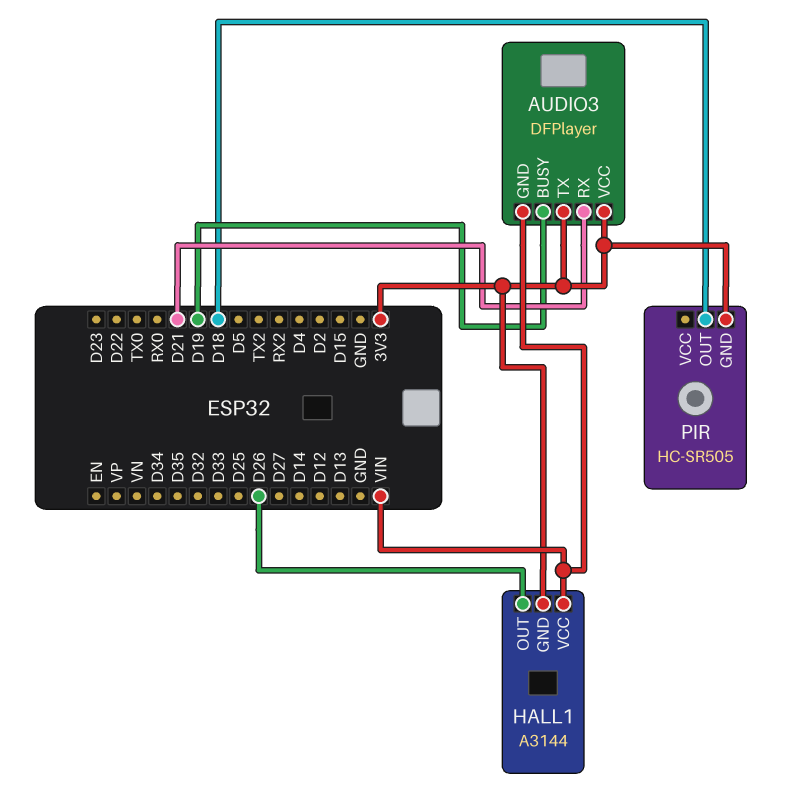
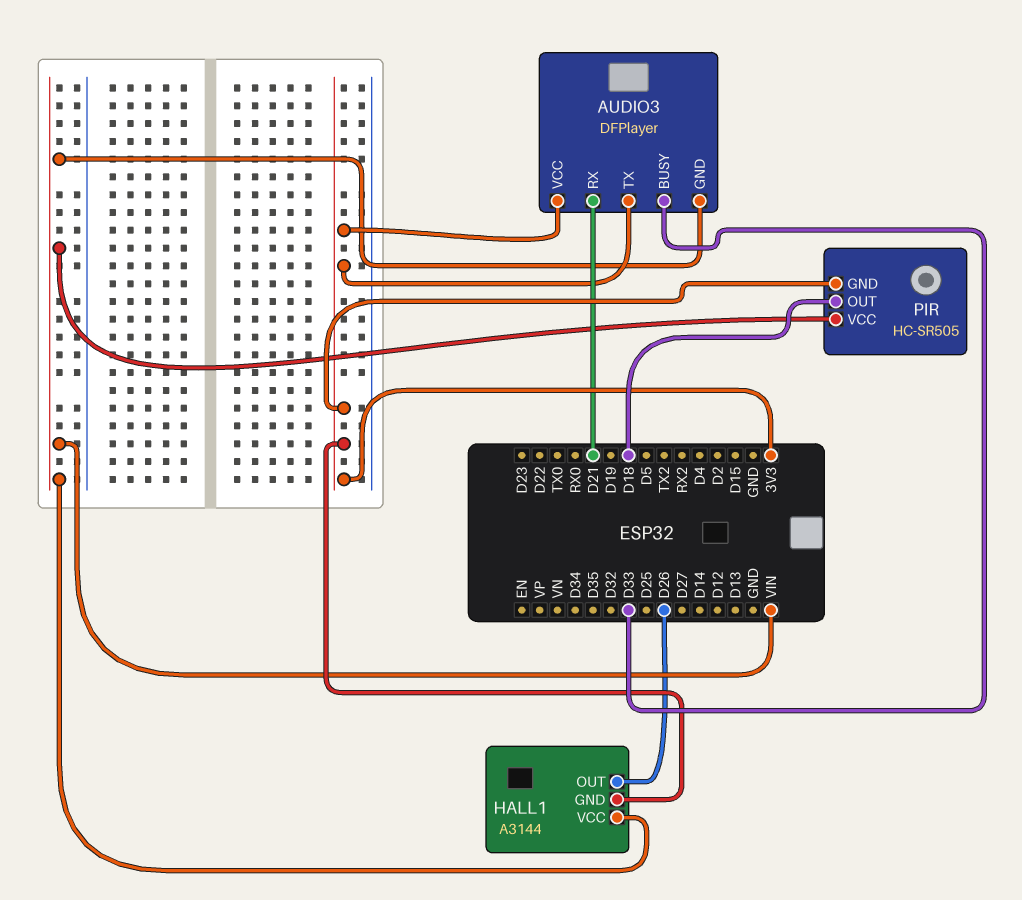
AUDIO3 pin BUSY: D19 -> D33
PIR pin VCC: none -> VIN

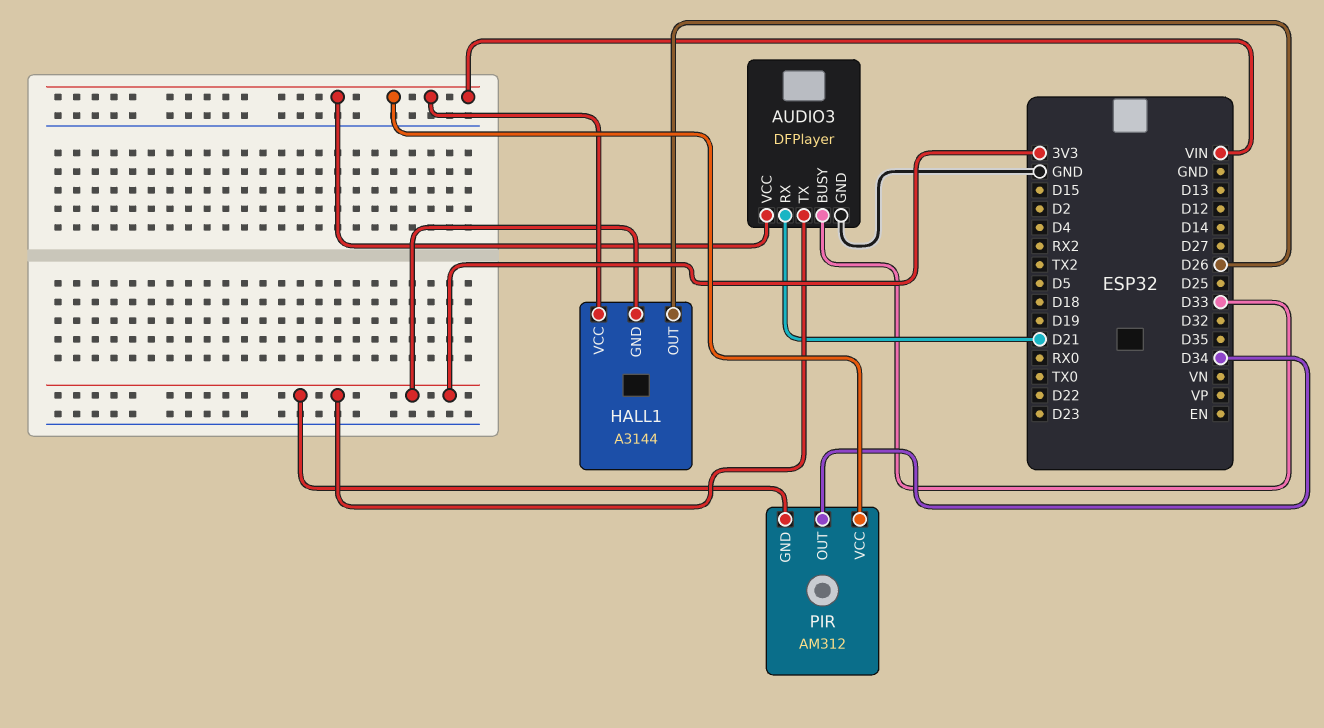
AUDIO3 pin GND: VIN -> GND
AUDIO3 pin VCC: 3V3 -> VIN
PIR: HC-SR505 -> AM312
PIR pin OUT: D18 -> D34

